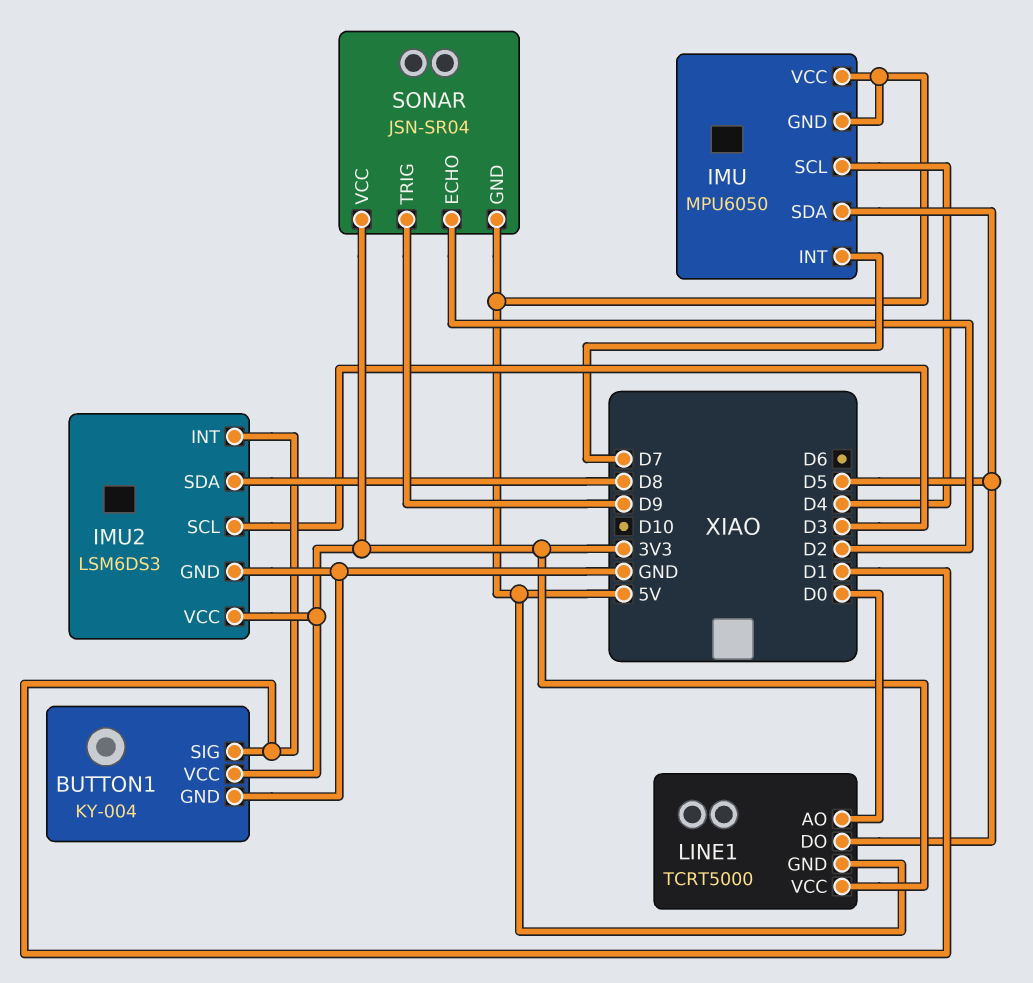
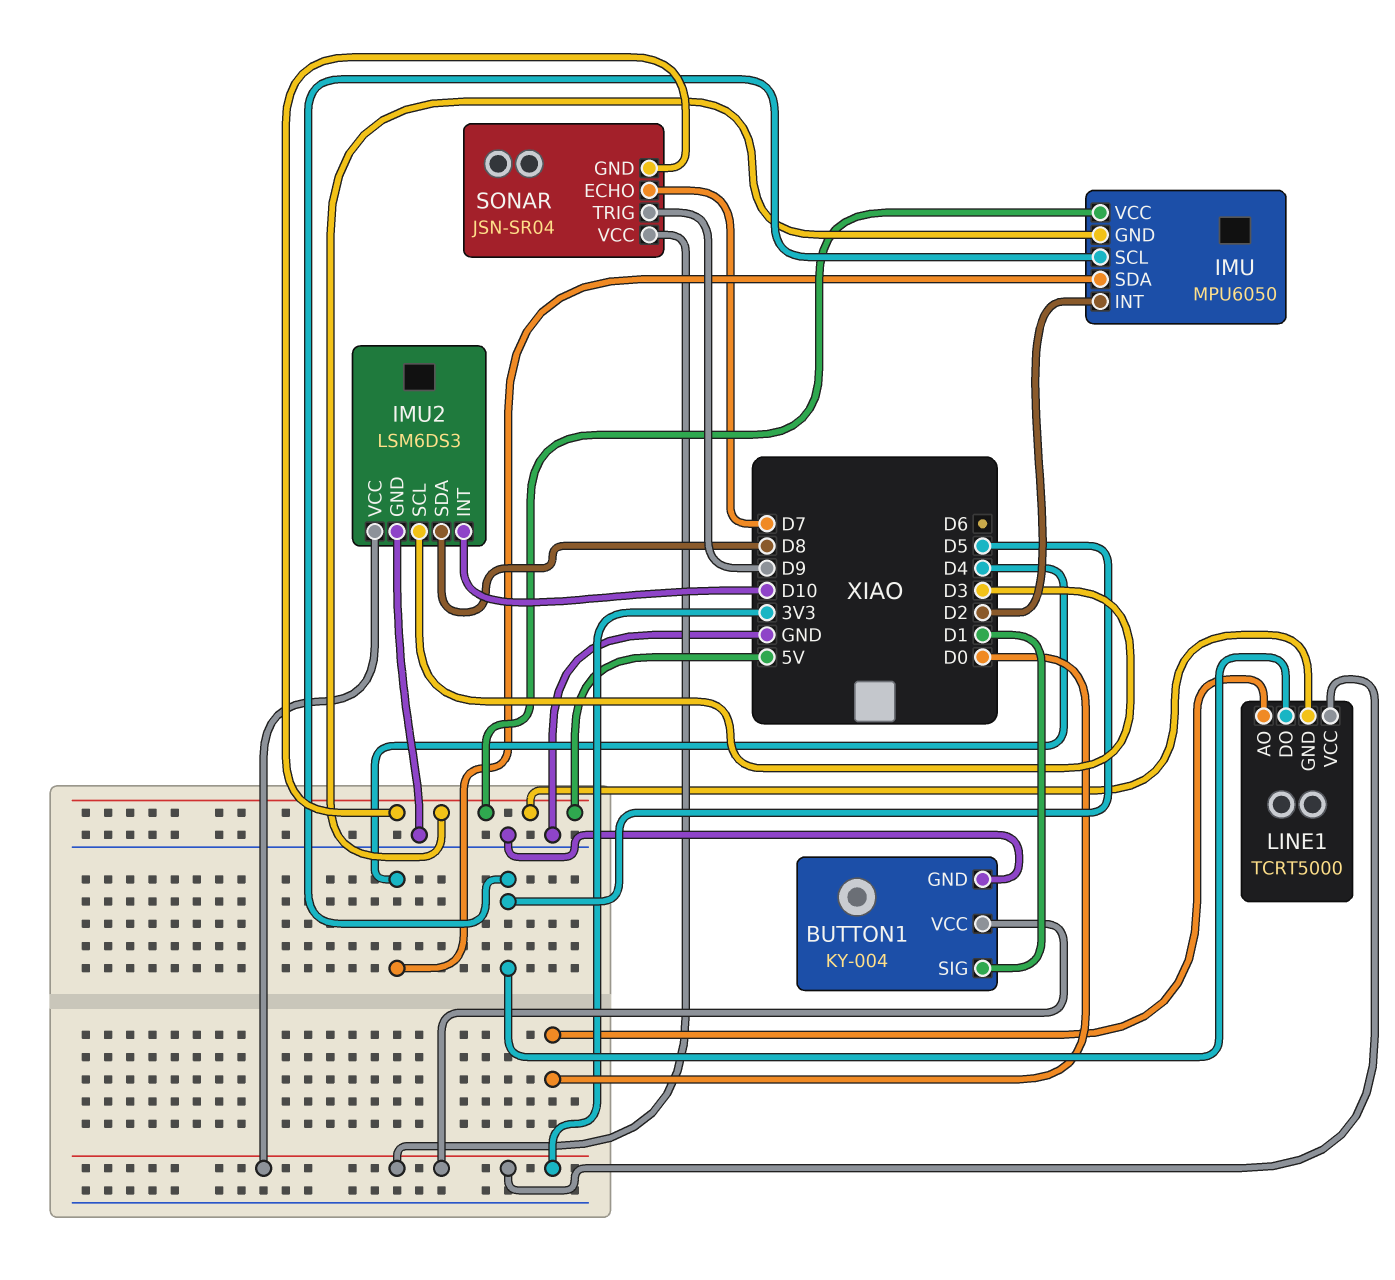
IMU pin INT: D7 -> D2
IMU pin SCL: D4 -> D5
IMU pin SDA: D5 -> D4
IMU2 pin INT: D1 -> D10
SONAR pin ECHO: D2 -> D7

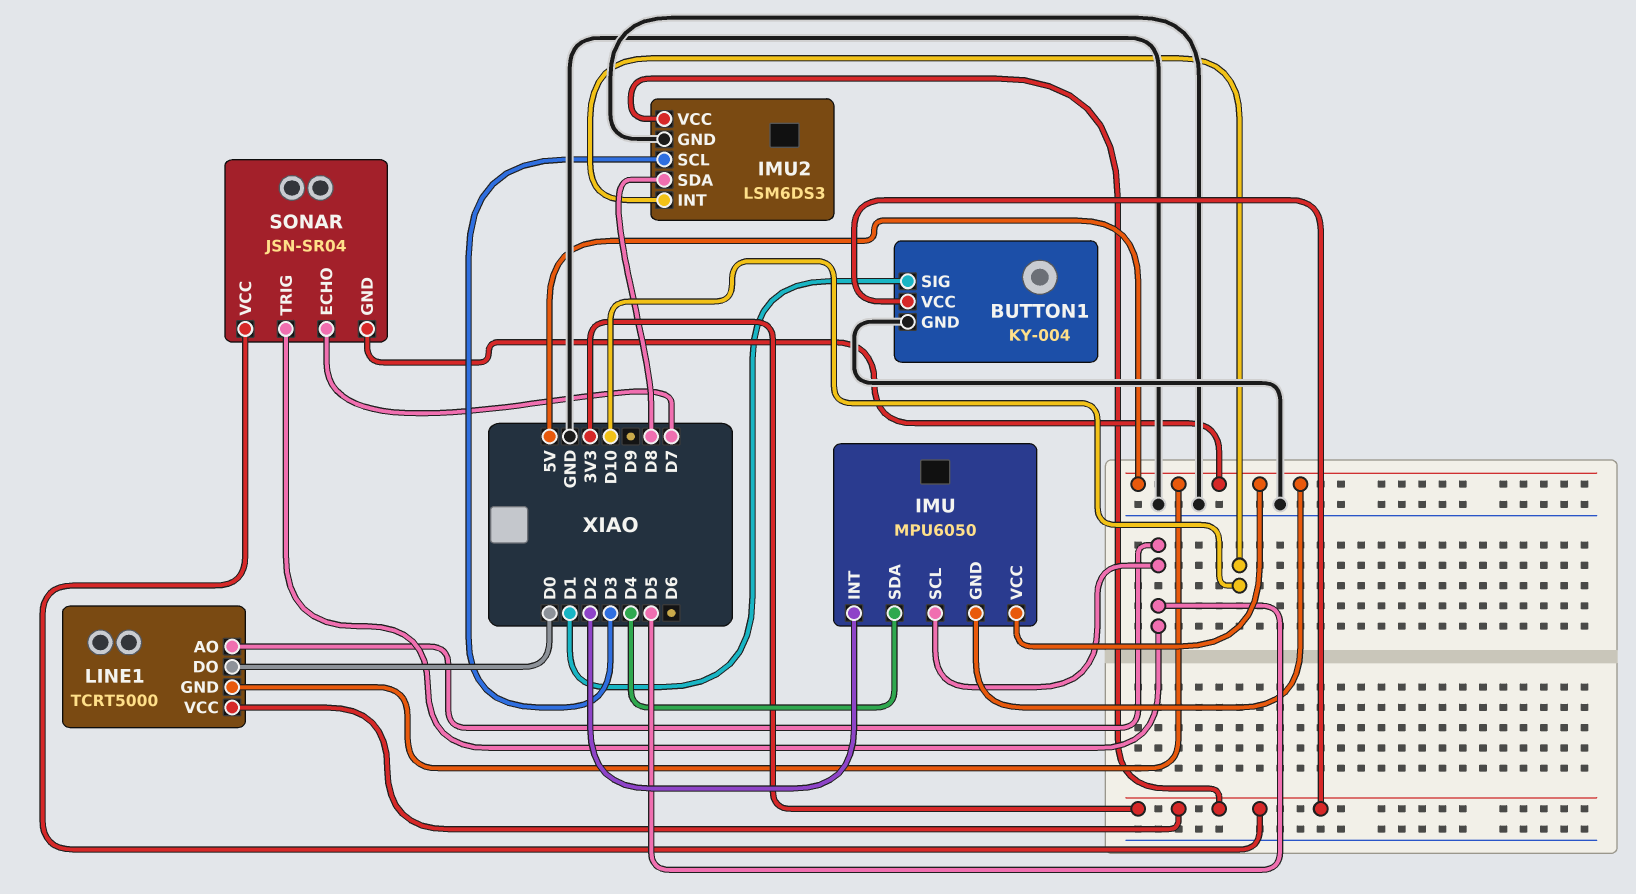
LINE1 pin AO: D0 -> D5
LINE1 pin DO: D5 -> D0
SONAR pin TRIG: D9 -> D5

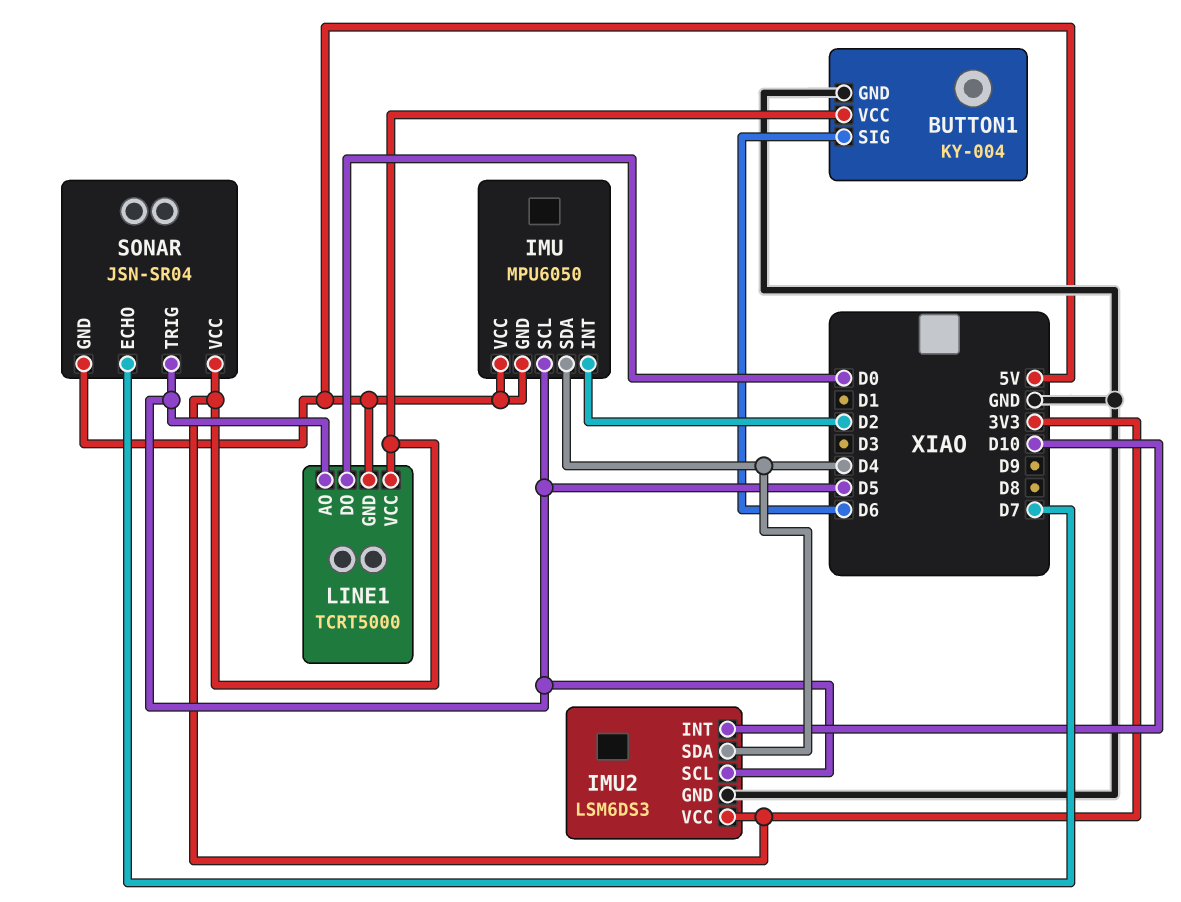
BUTTON1 pin SIG: D1 -> D6
IMU2 pin SCL: D3 -> D5
IMU2 pin SDA: D8 -> D4

